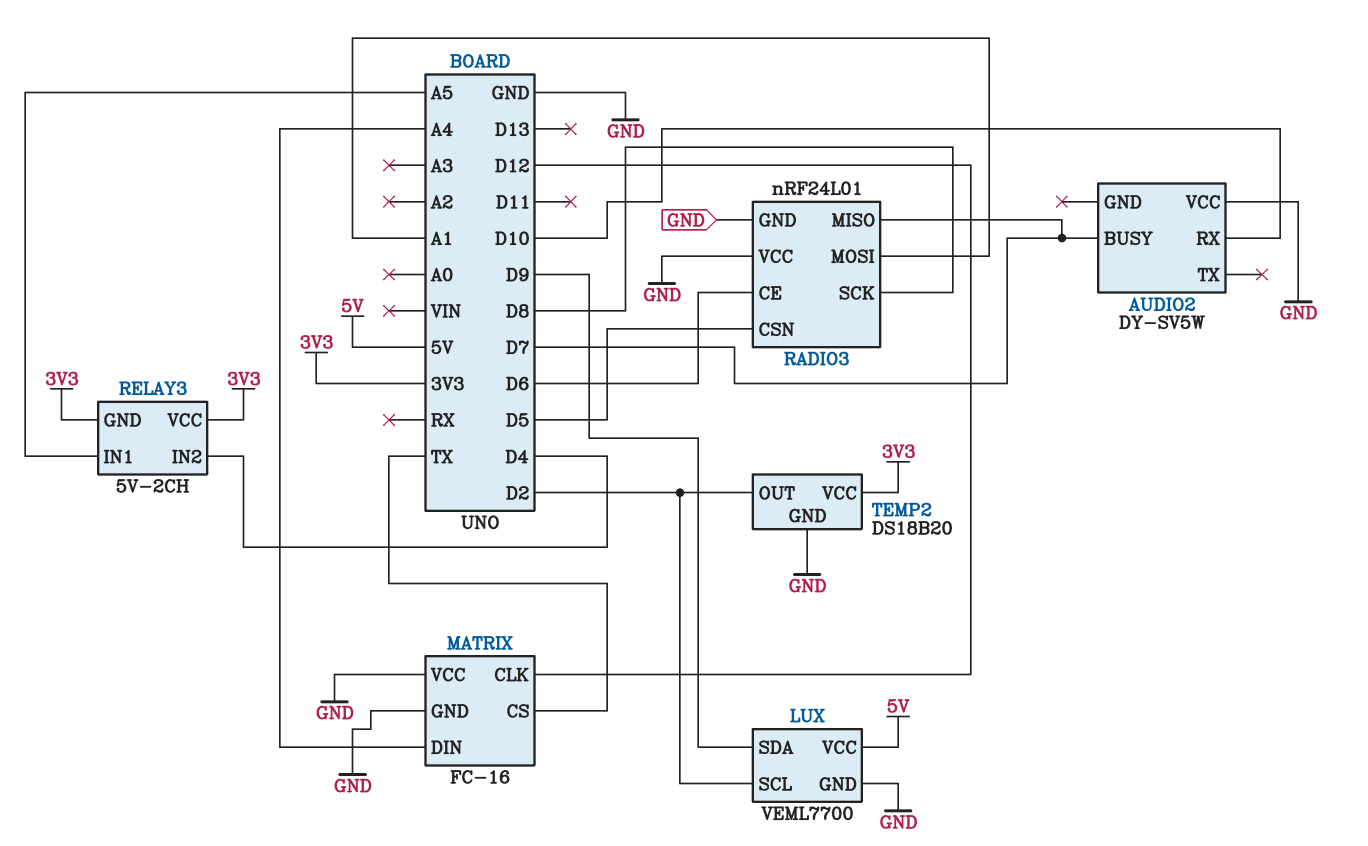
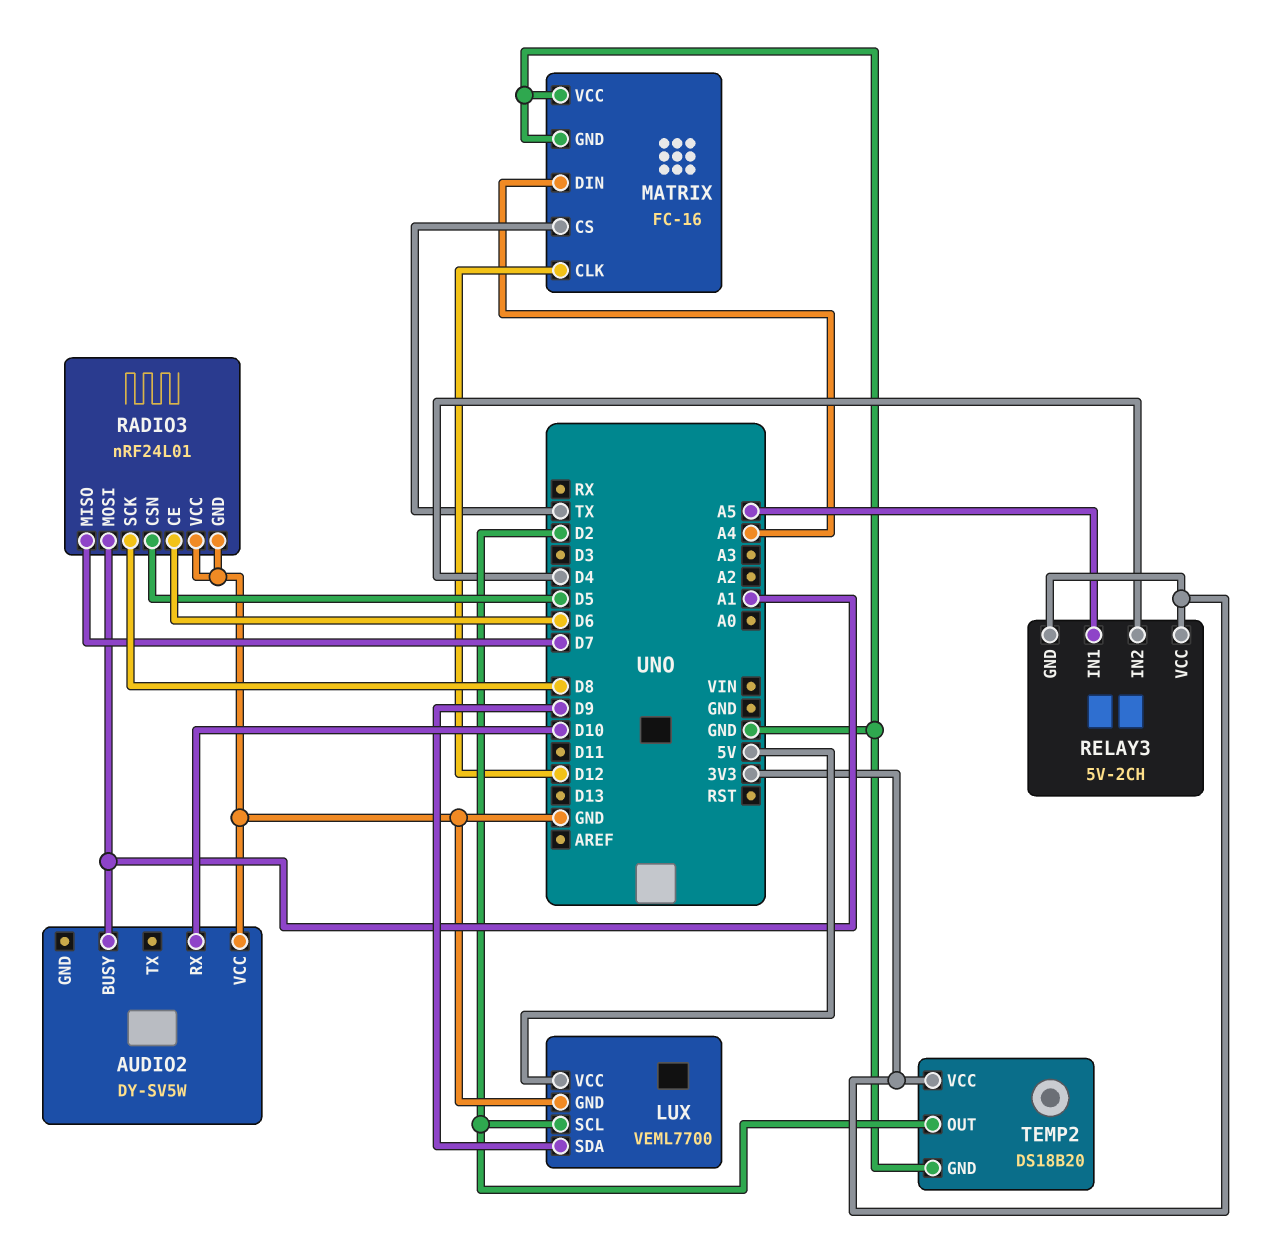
AUDIO2 pin BUSY: D7 -> A1

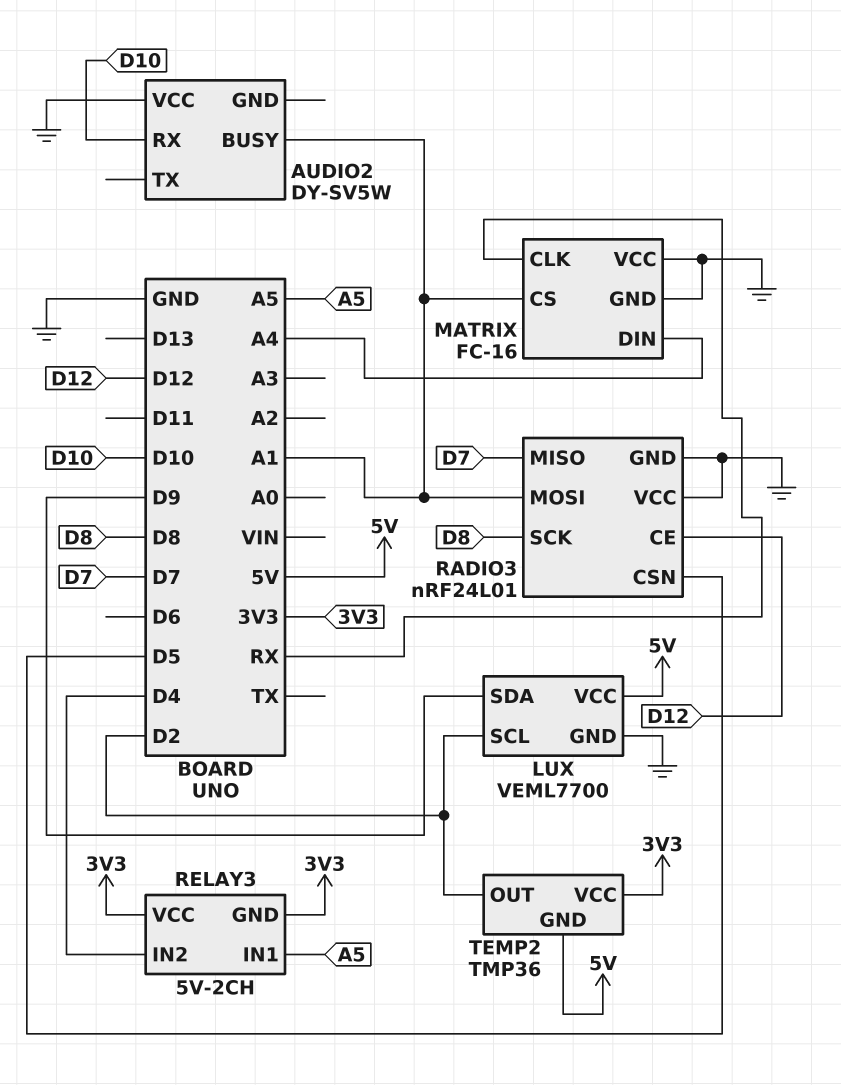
MATRIX pin CLK: D12 -> RX
MATRIX pin CS: TX -> A1
RADIO3 pin CE: D6 -> D12
TEMP2: DS18B20 -> TMP36
TEMP2 pin GND: GND -> 5V

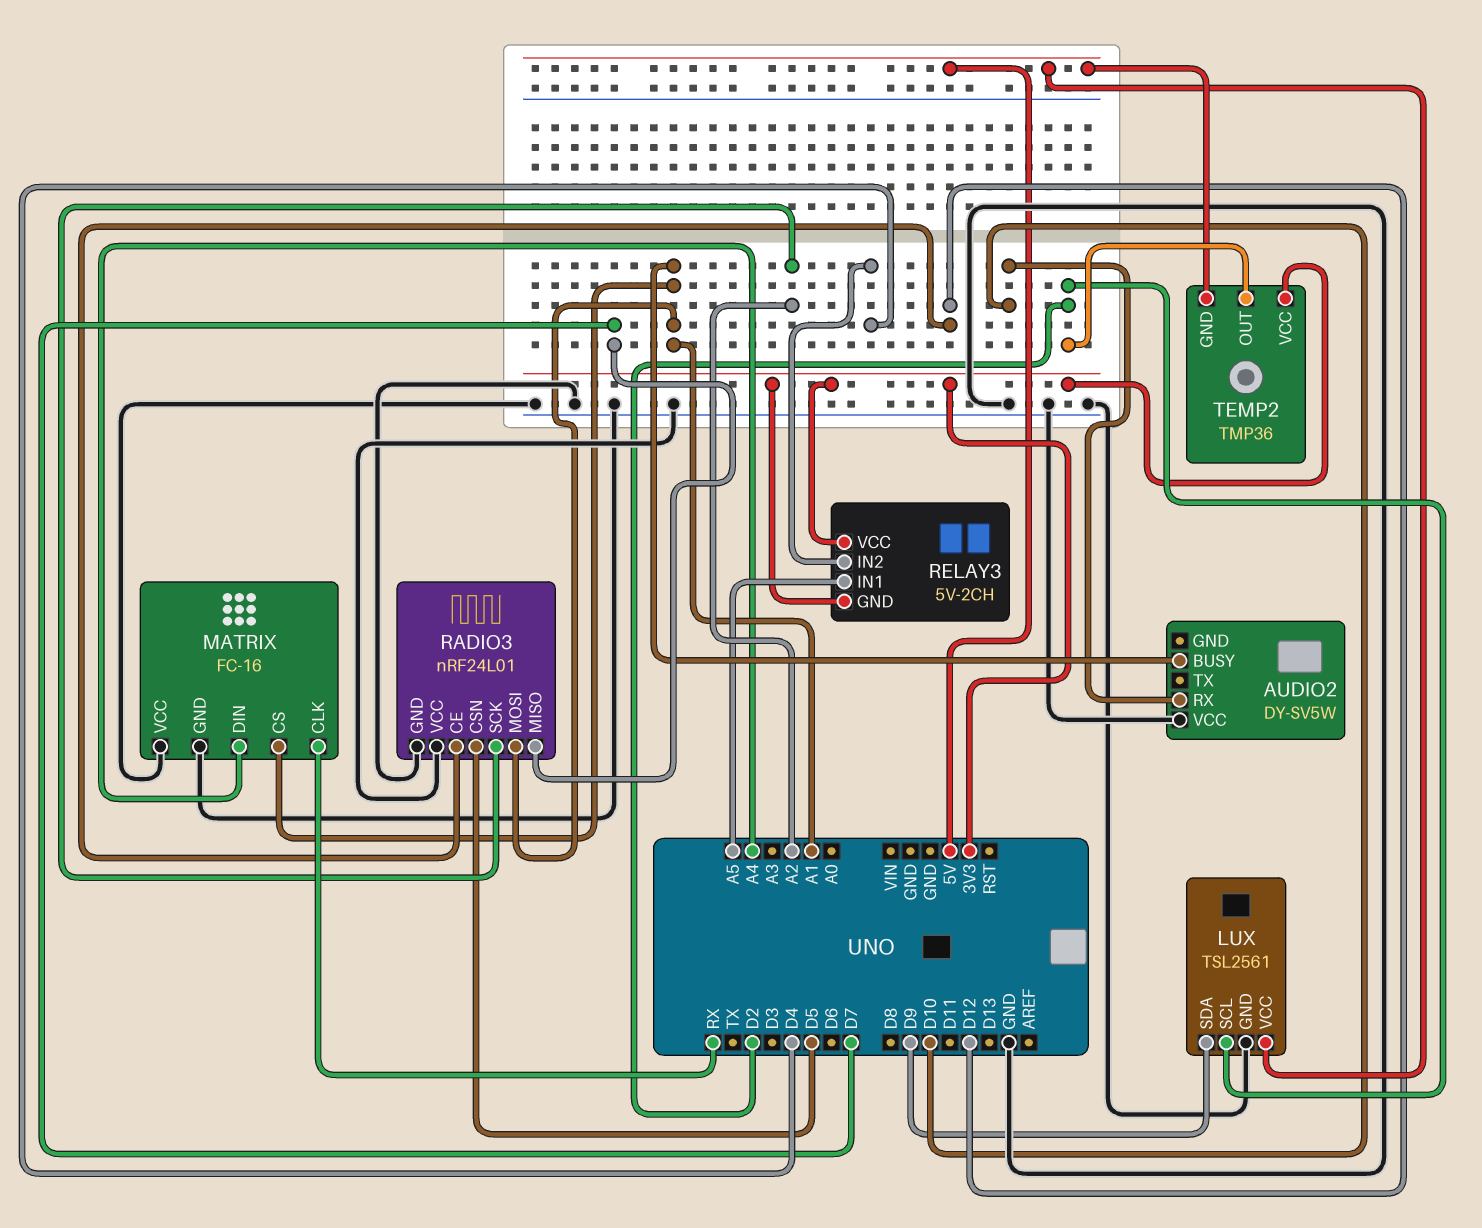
LUX: VEML7700 -> TSL2561
RADIO3 pin SCK: D8 -> A2

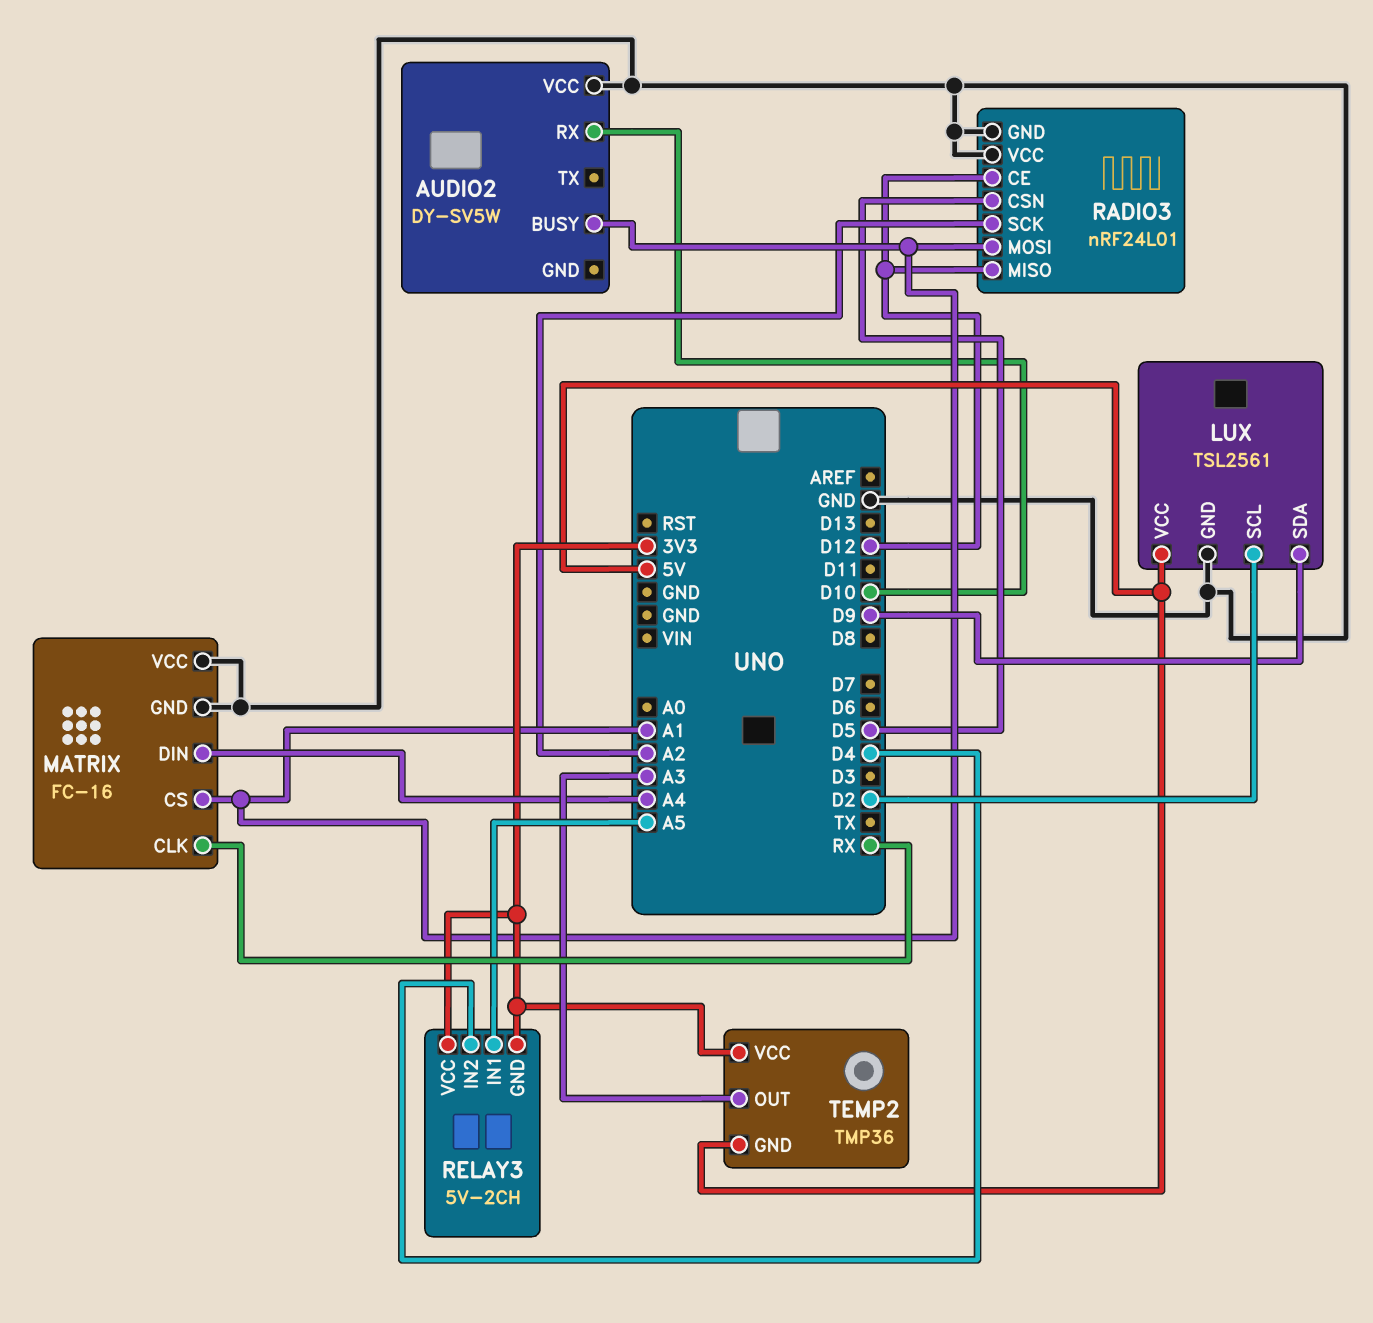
RADIO3 pin MISO: D7 -> D12
TEMP2 pin OUT: D2 -> A3

